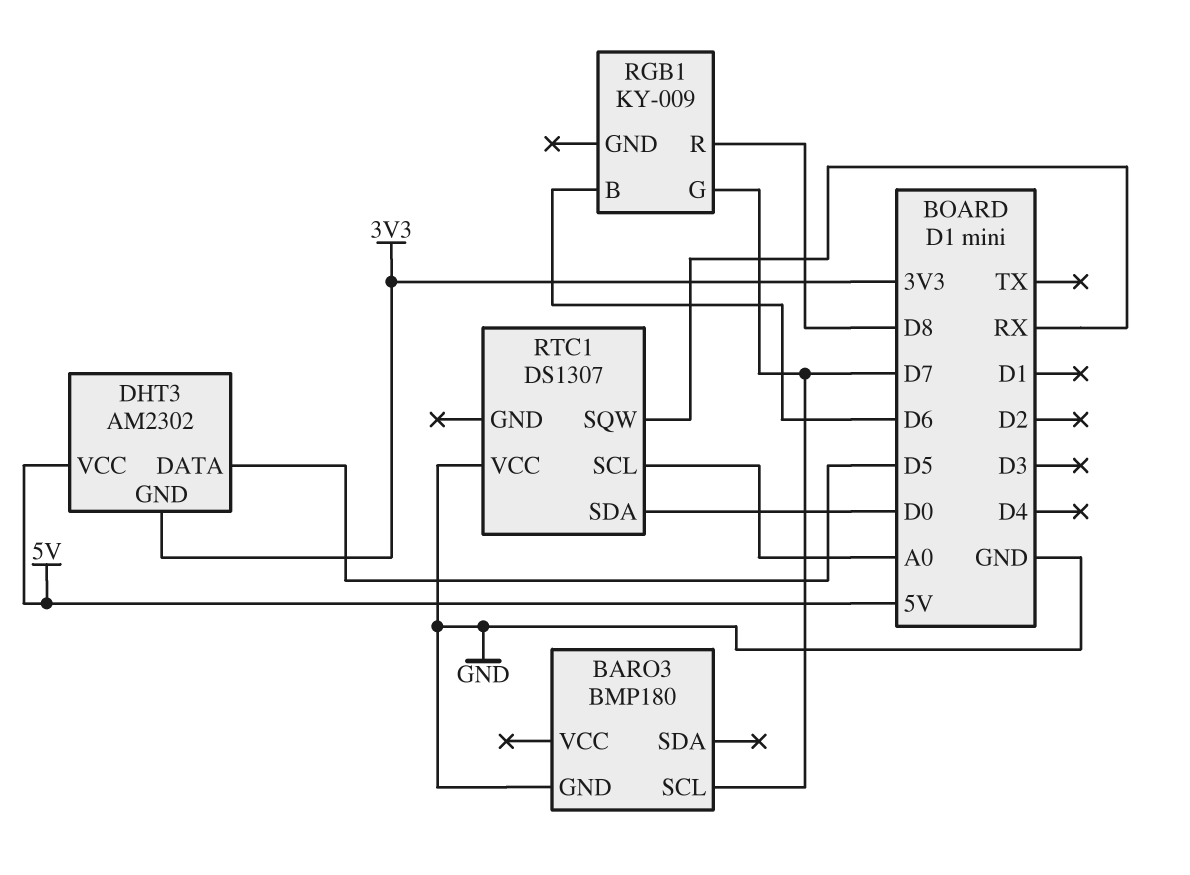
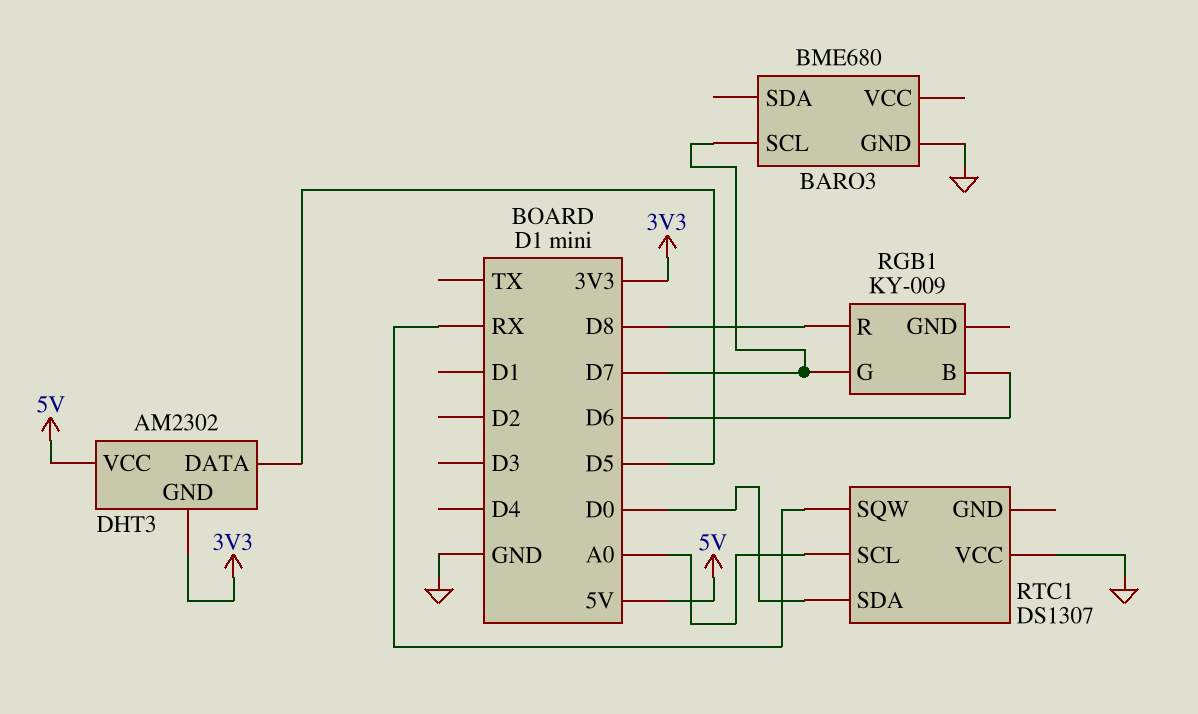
BARO3: BMP180 -> BME680

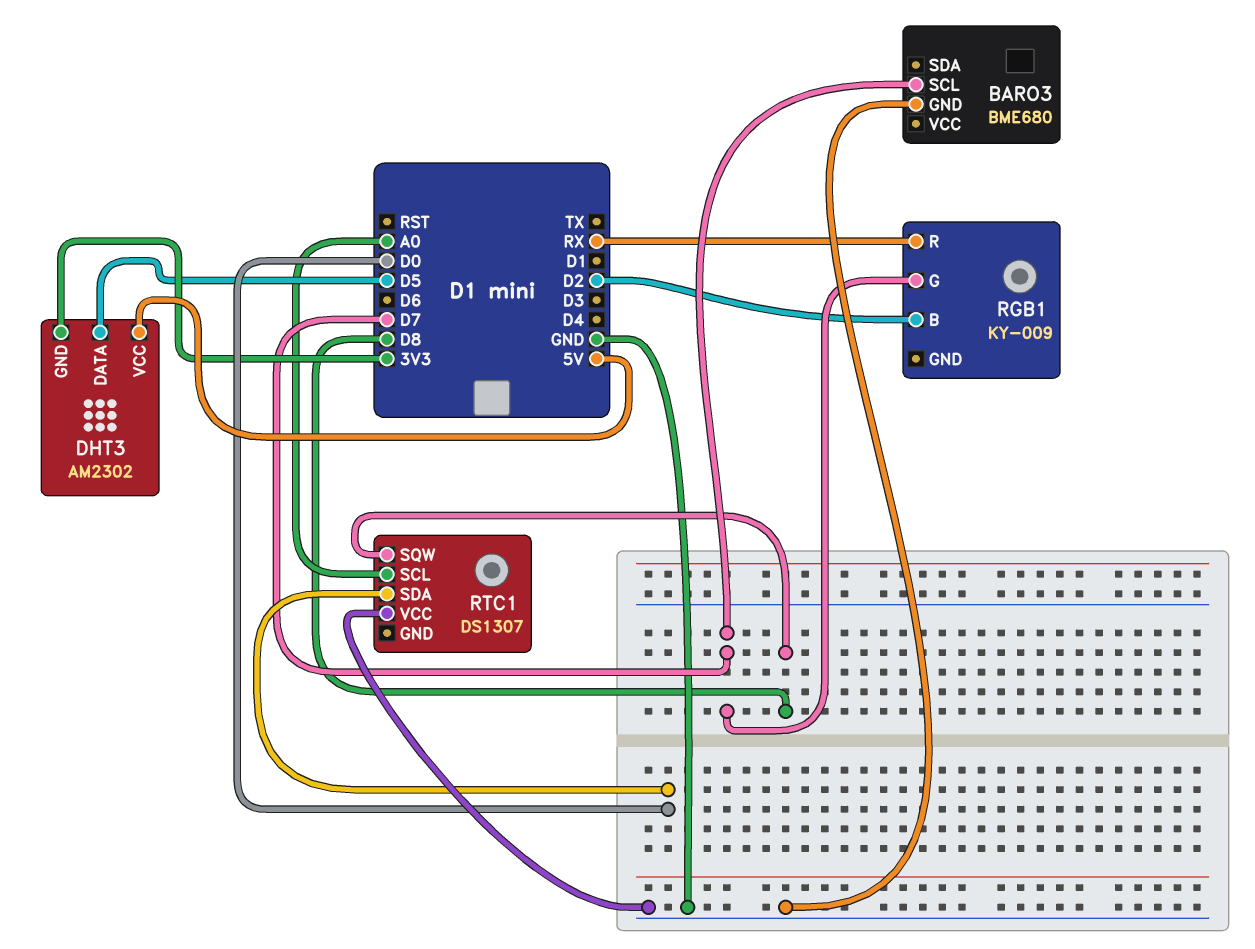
RGB1 pin B: D6 -> D2
RGB1 pin R: D8 -> RX
RTC1 pin SQW: RX -> D8

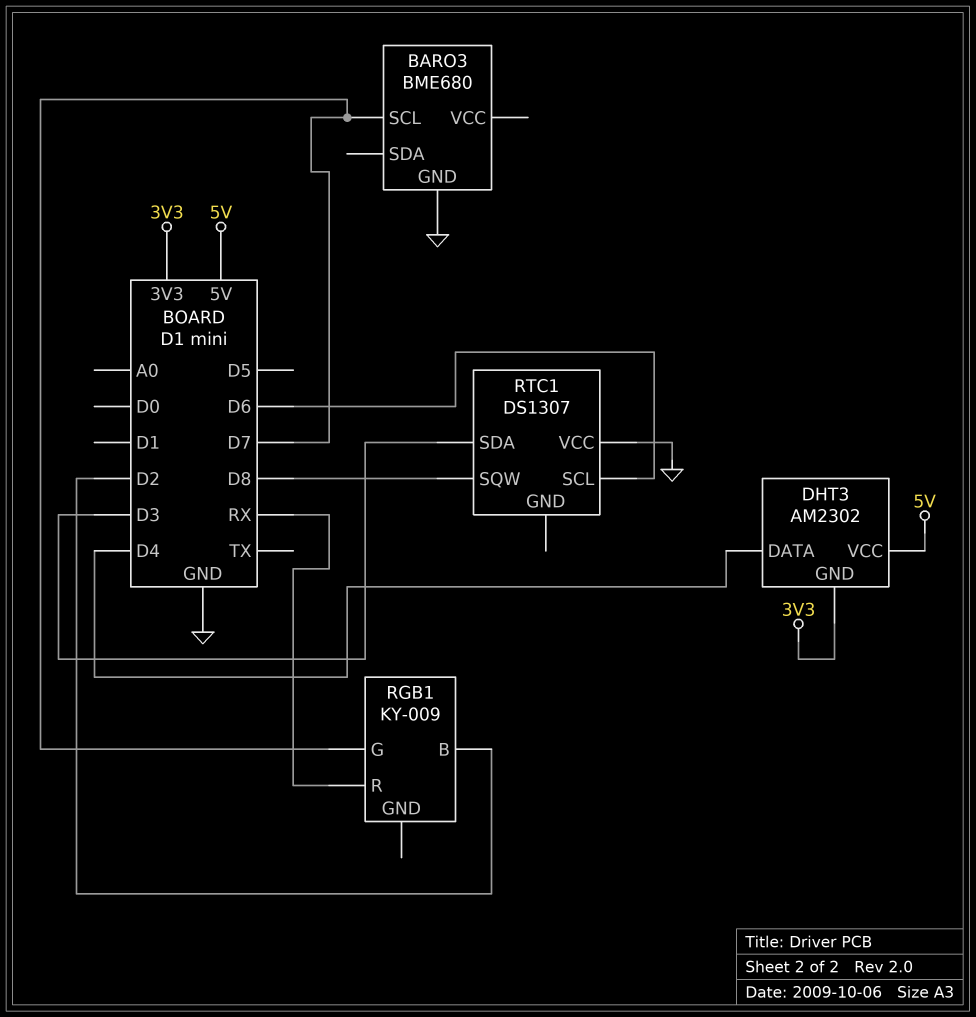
DHT3 pin DATA: D5 -> D4
RTC1 pin SCL: A0 -> D6
RTC1 pin SDA: D0 -> D3

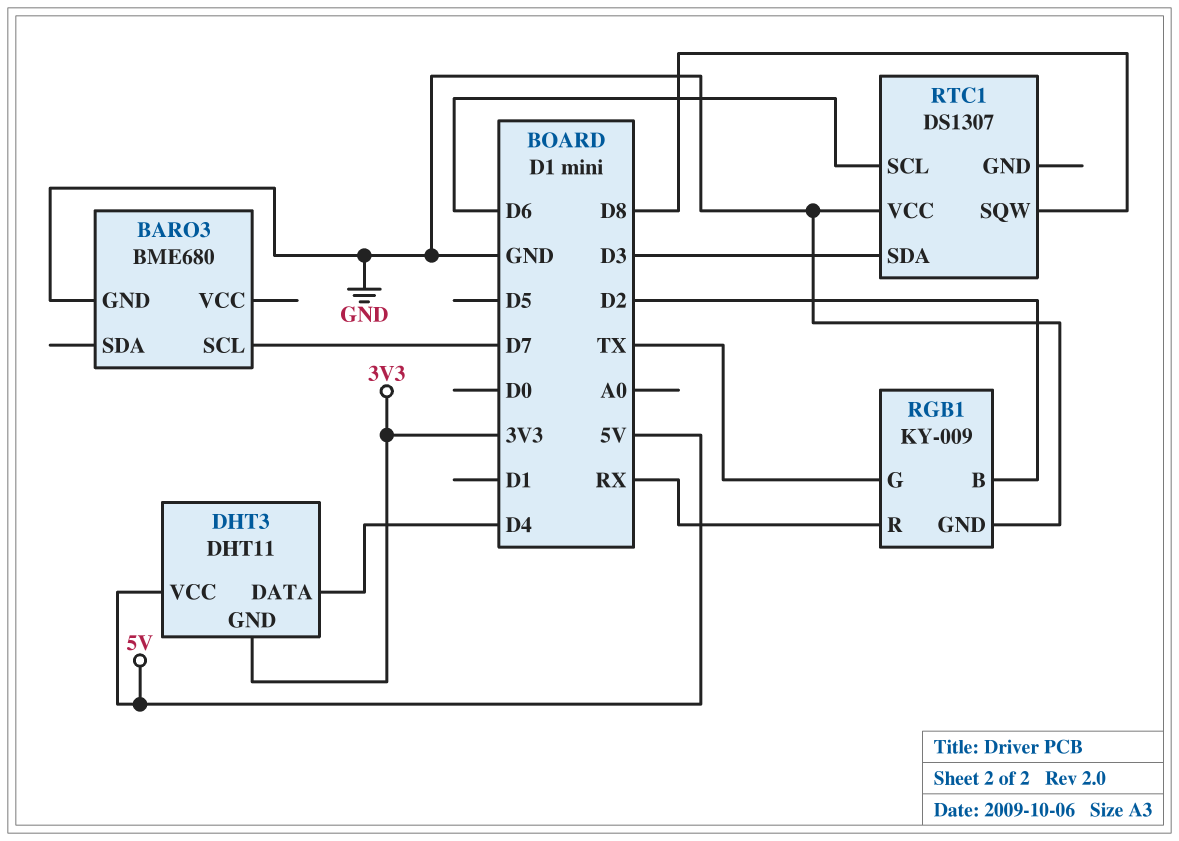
DHT3: AM2302 -> DHT11
RGB1 pin G: D7 -> TX
RGB1 pin GND: none -> GND

